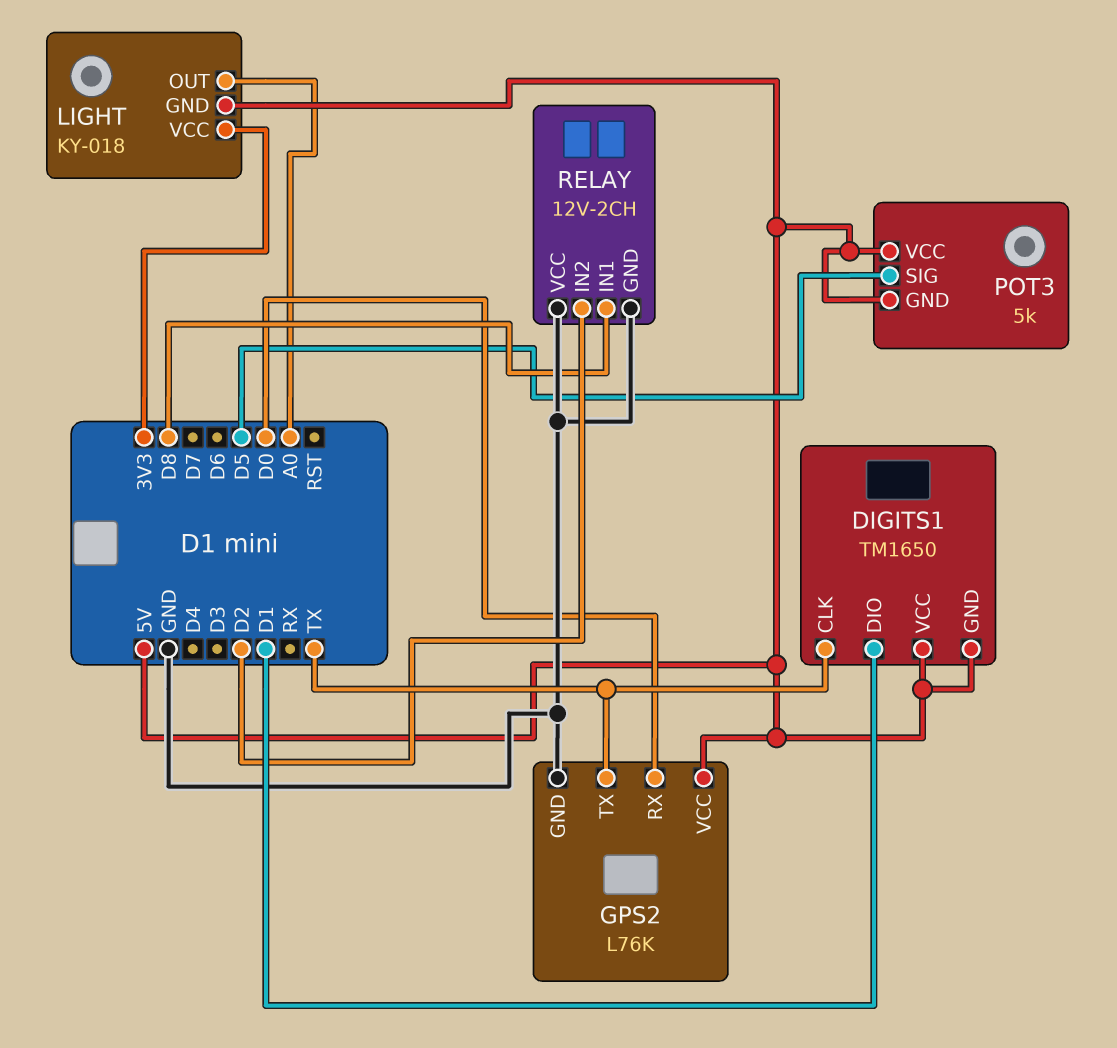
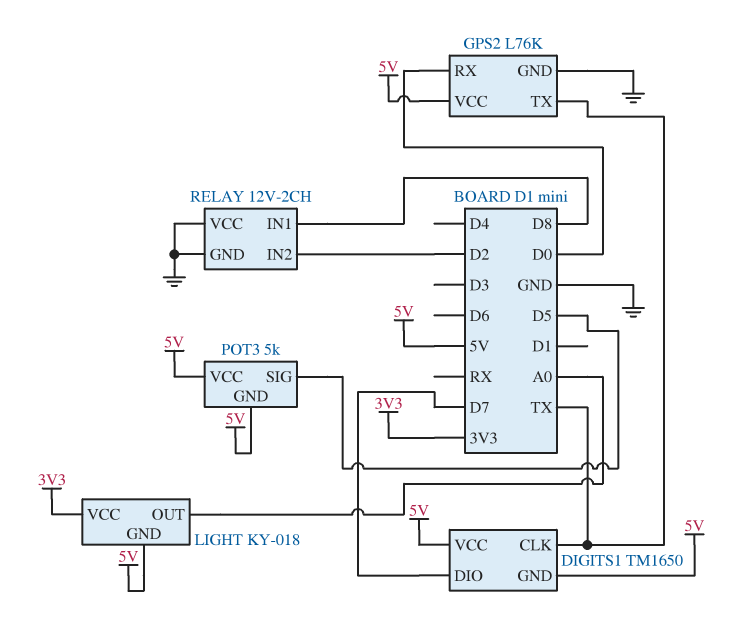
DIGITS1 pin DIO: D1 -> D7

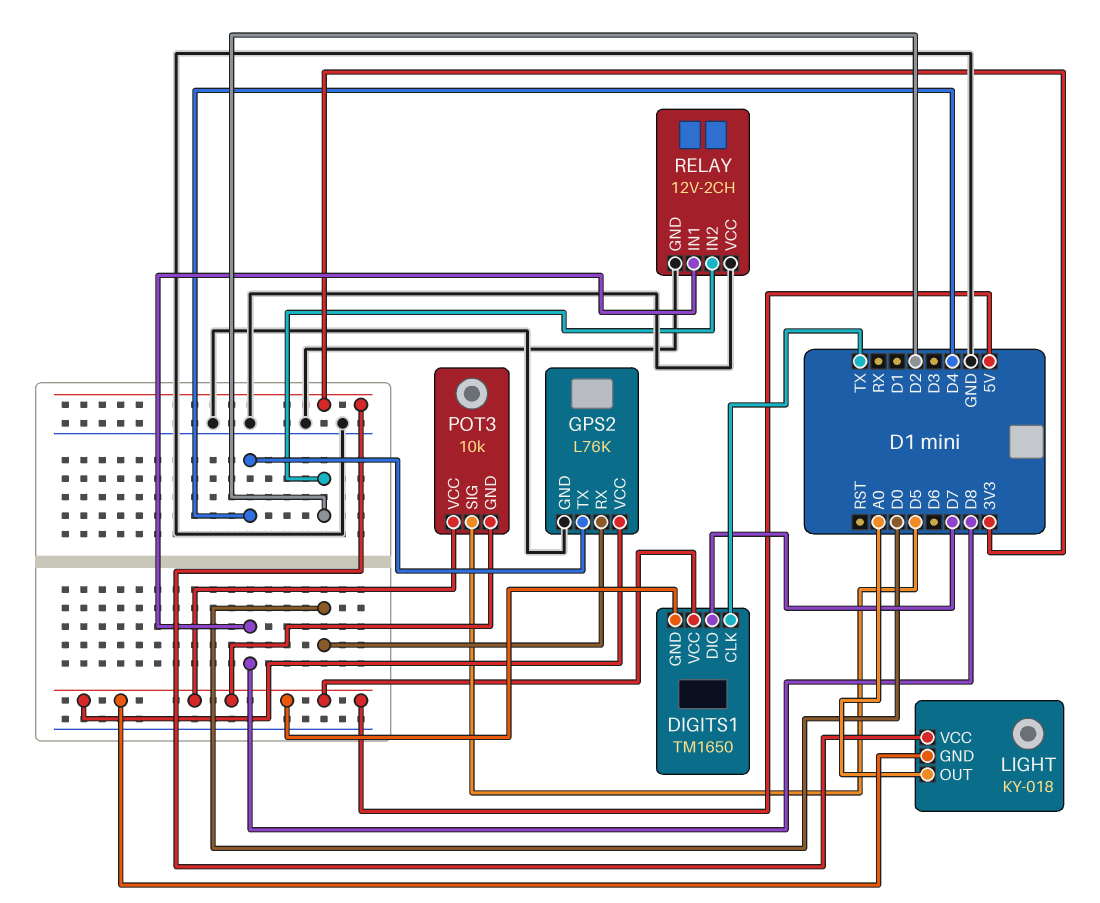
GPS2 pin TX: TX -> D4
POT3: 5k -> 10k

